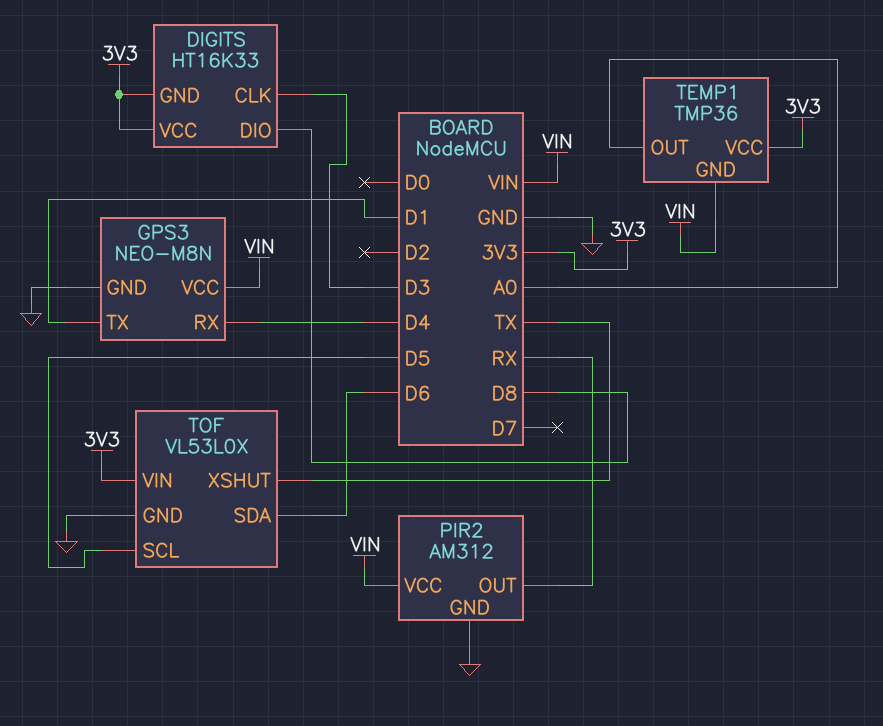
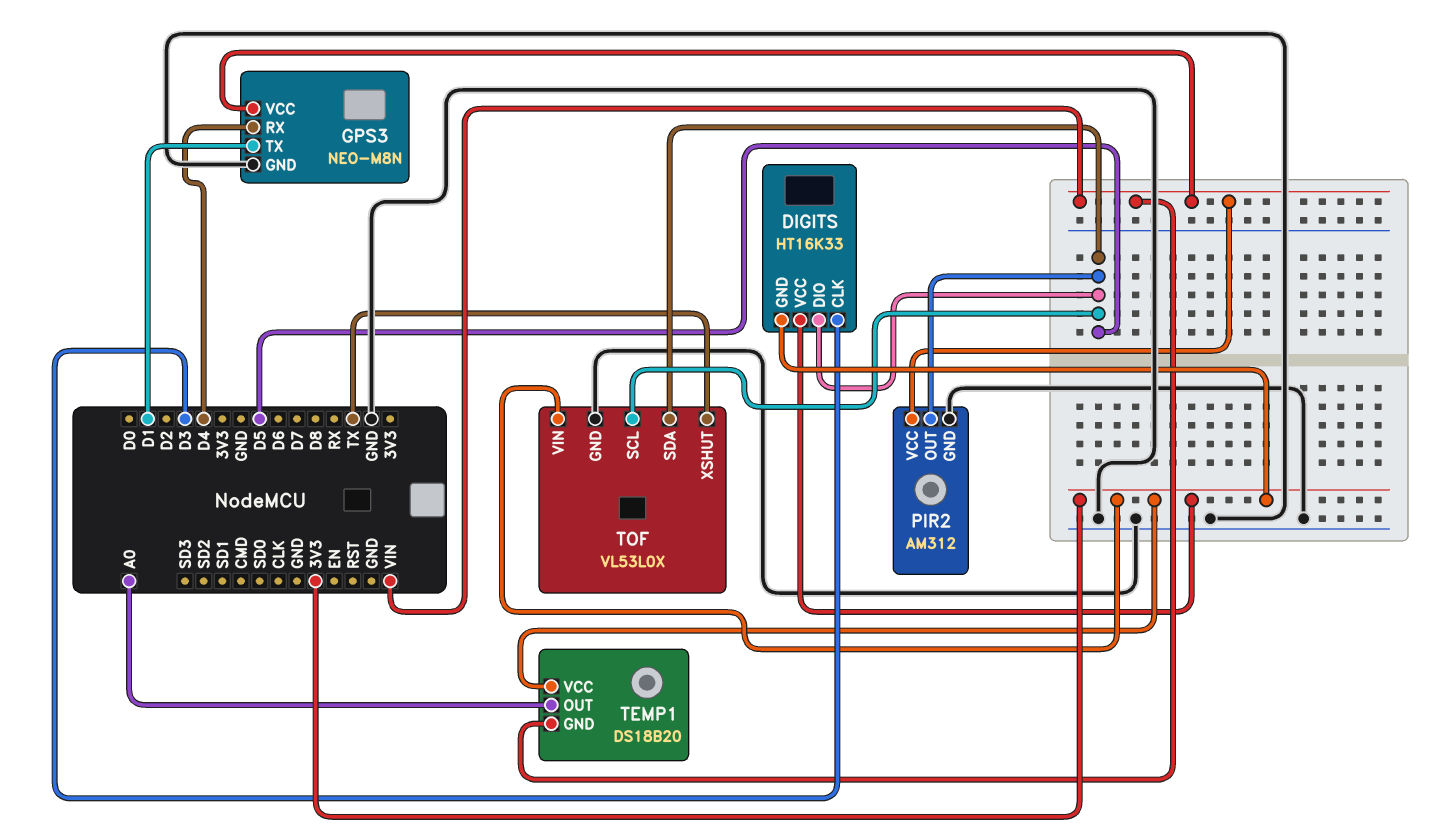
DIGITS pin DIO: D8 -> D5
PIR2 pin OUT: RX -> D5
TEMP1: TMP36 -> DS18B20
TOF pin SDA: D6 -> D5

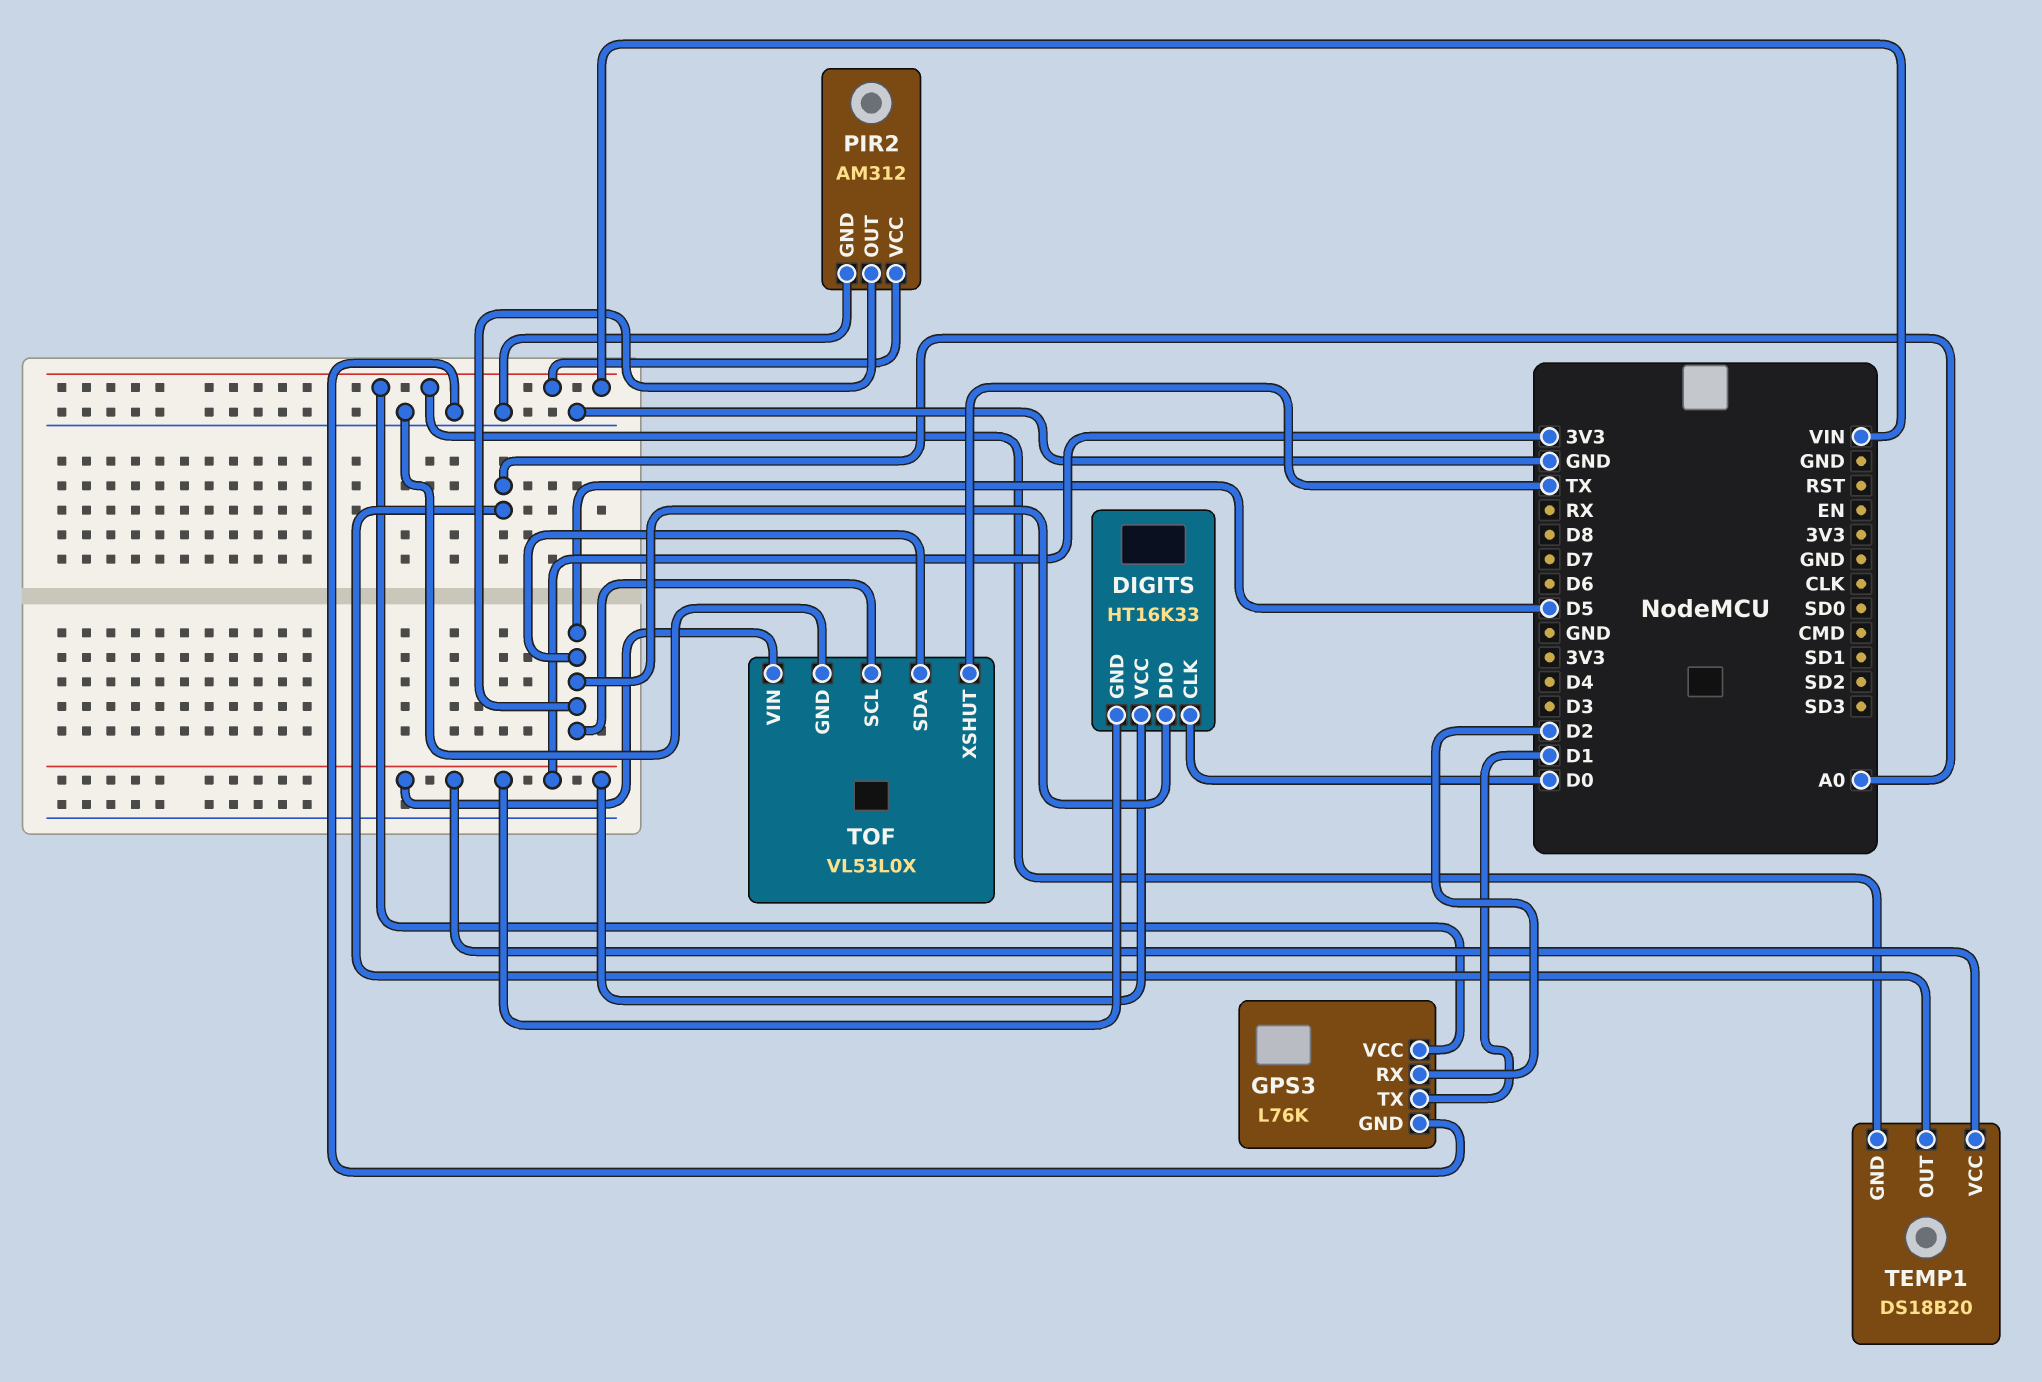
DIGITS pin CLK: D3 -> D0
GPS3: NEO-M8N -> L76K
GPS3 pin RX: D4 -> D2

